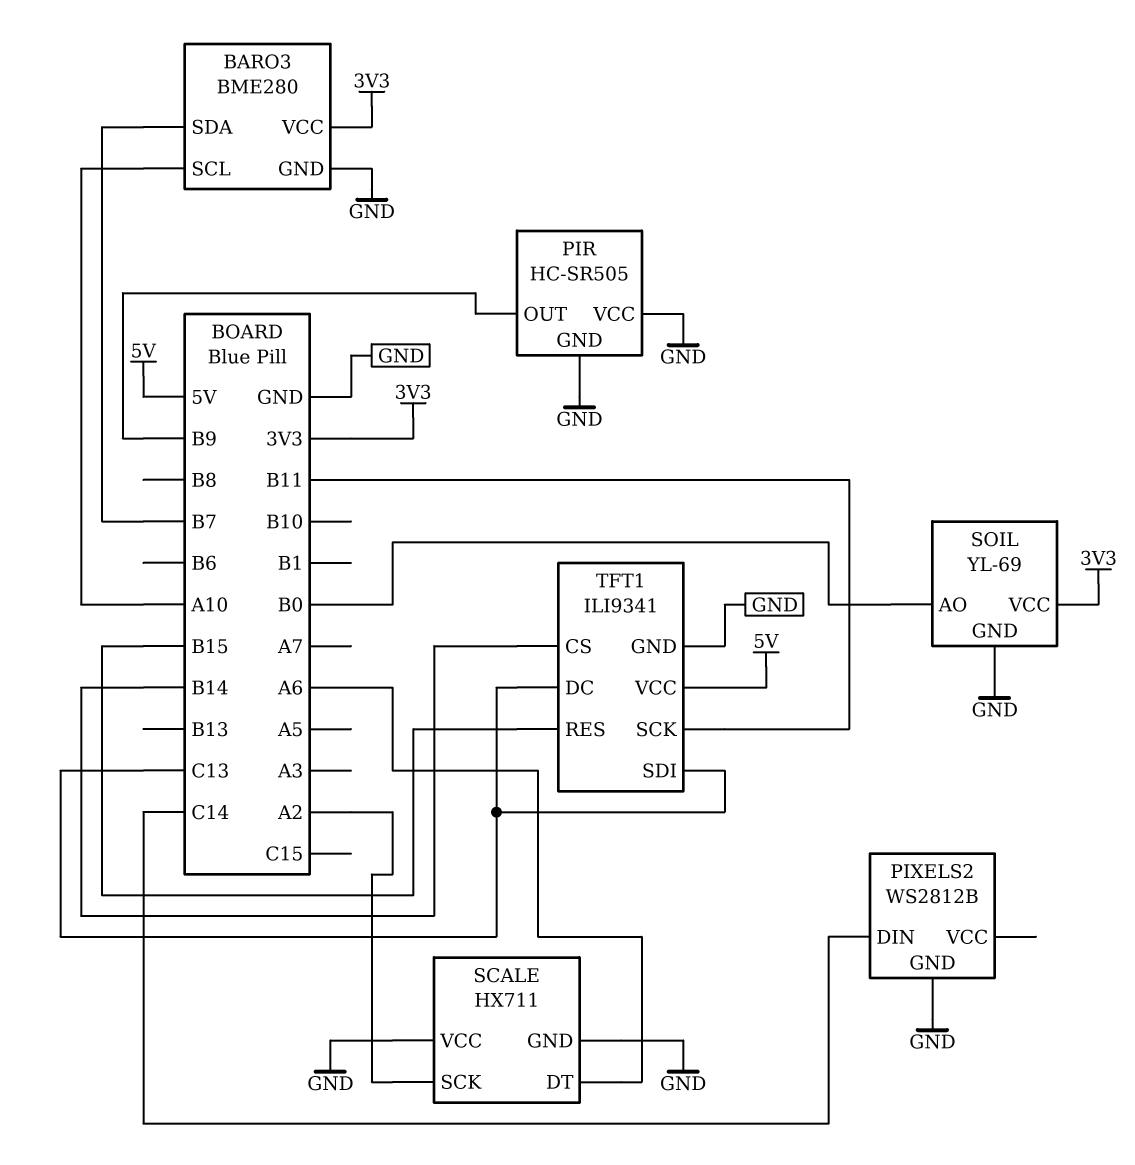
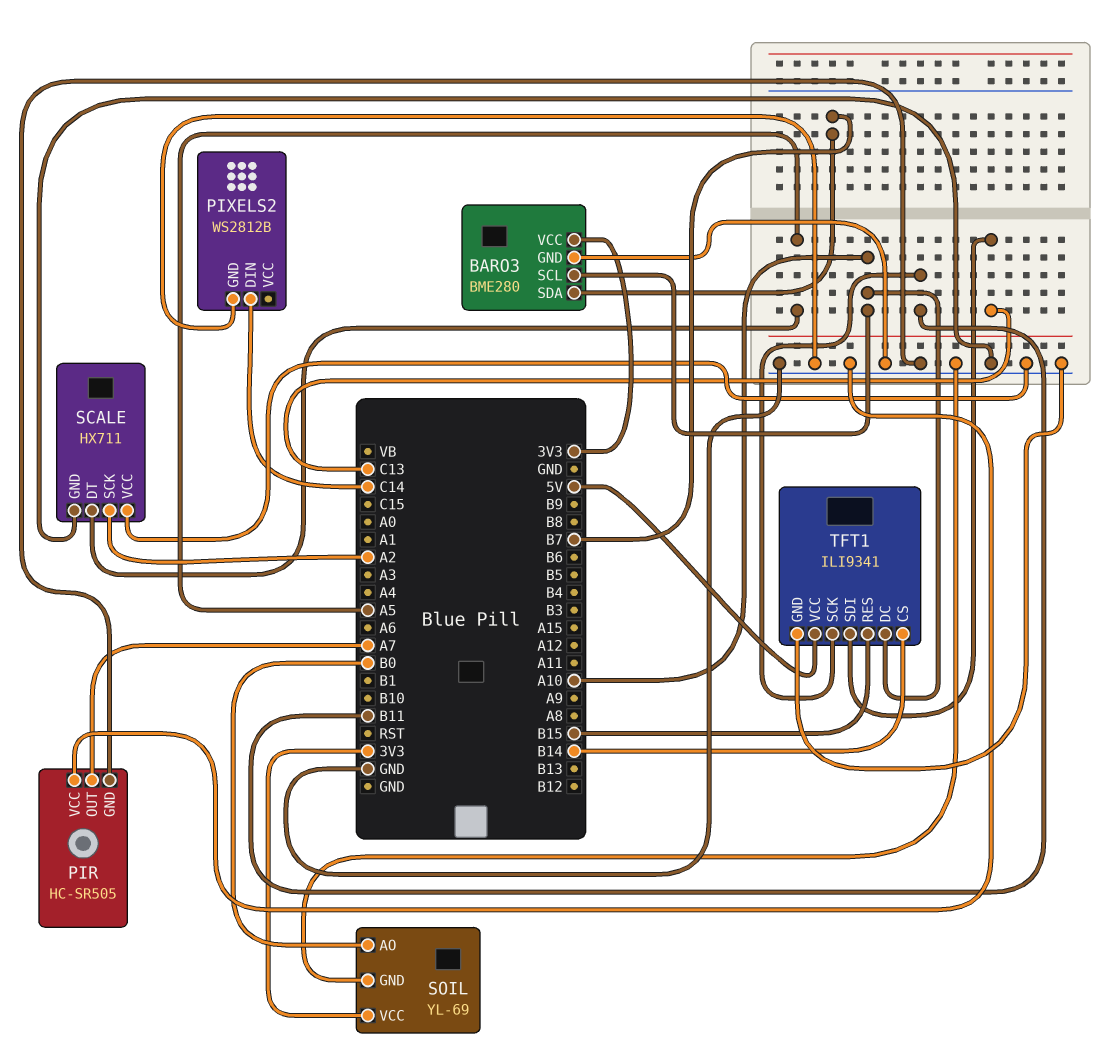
PIR pin OUT: B9 -> A7
SCALE pin DT: A6 -> A5
TFT1 pin DC: C13 -> A10

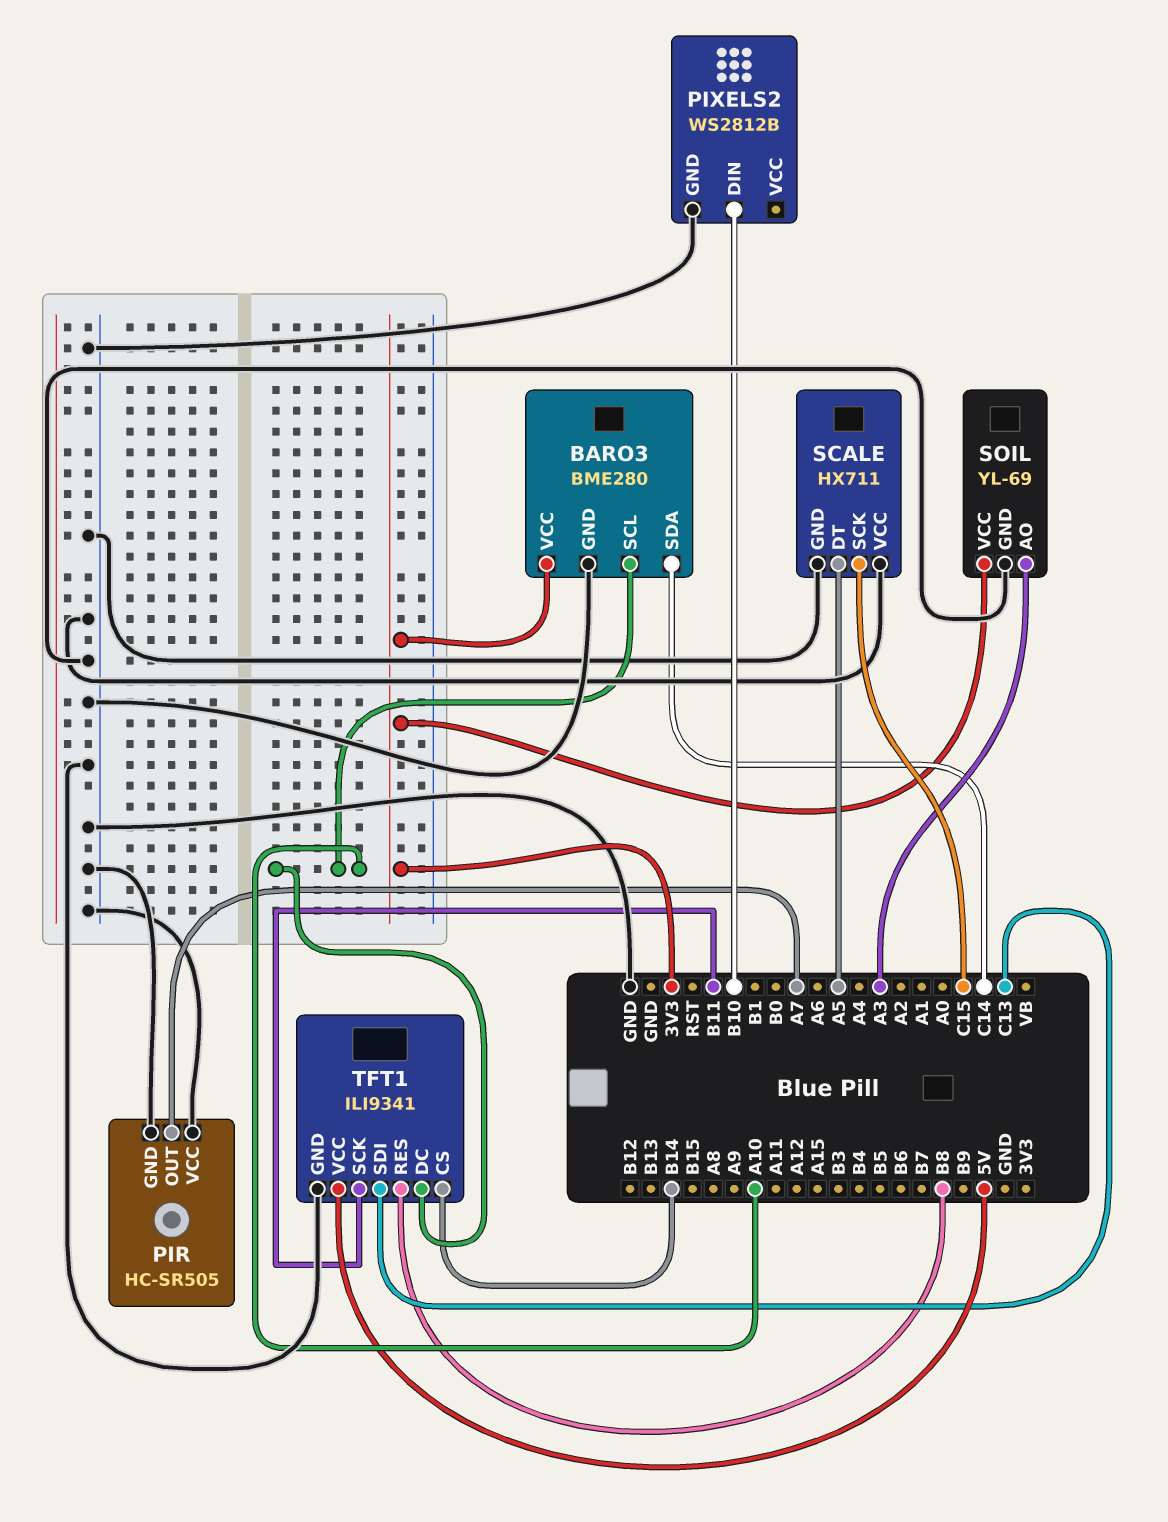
BARO3 pin SDA: B7 -> C14
PIXELS2 pin DIN: C14 -> B10
SCALE pin SCK: A2 -> C15
SOIL pin AO: B0 -> A3
TFT1 pin RES: B15 -> B8

